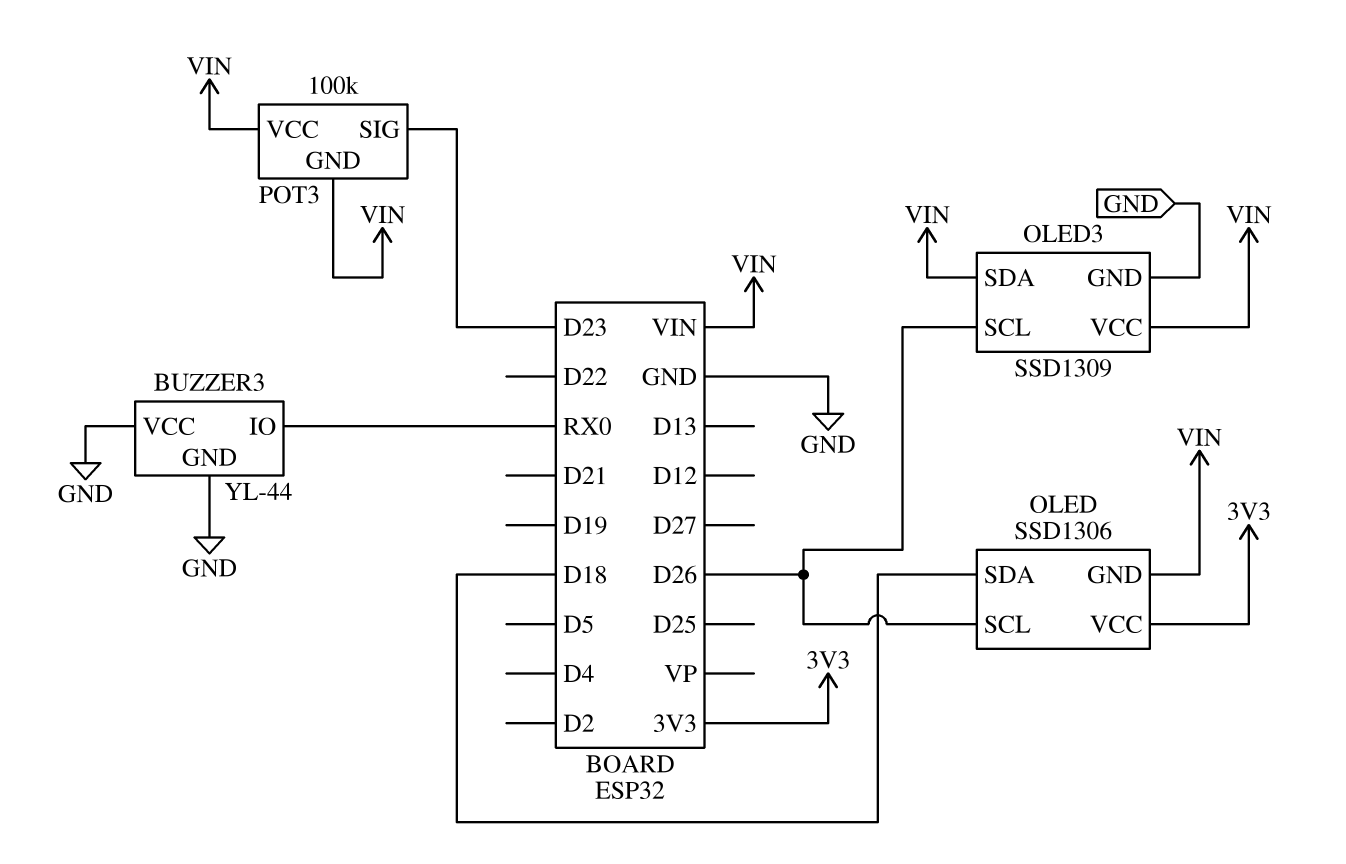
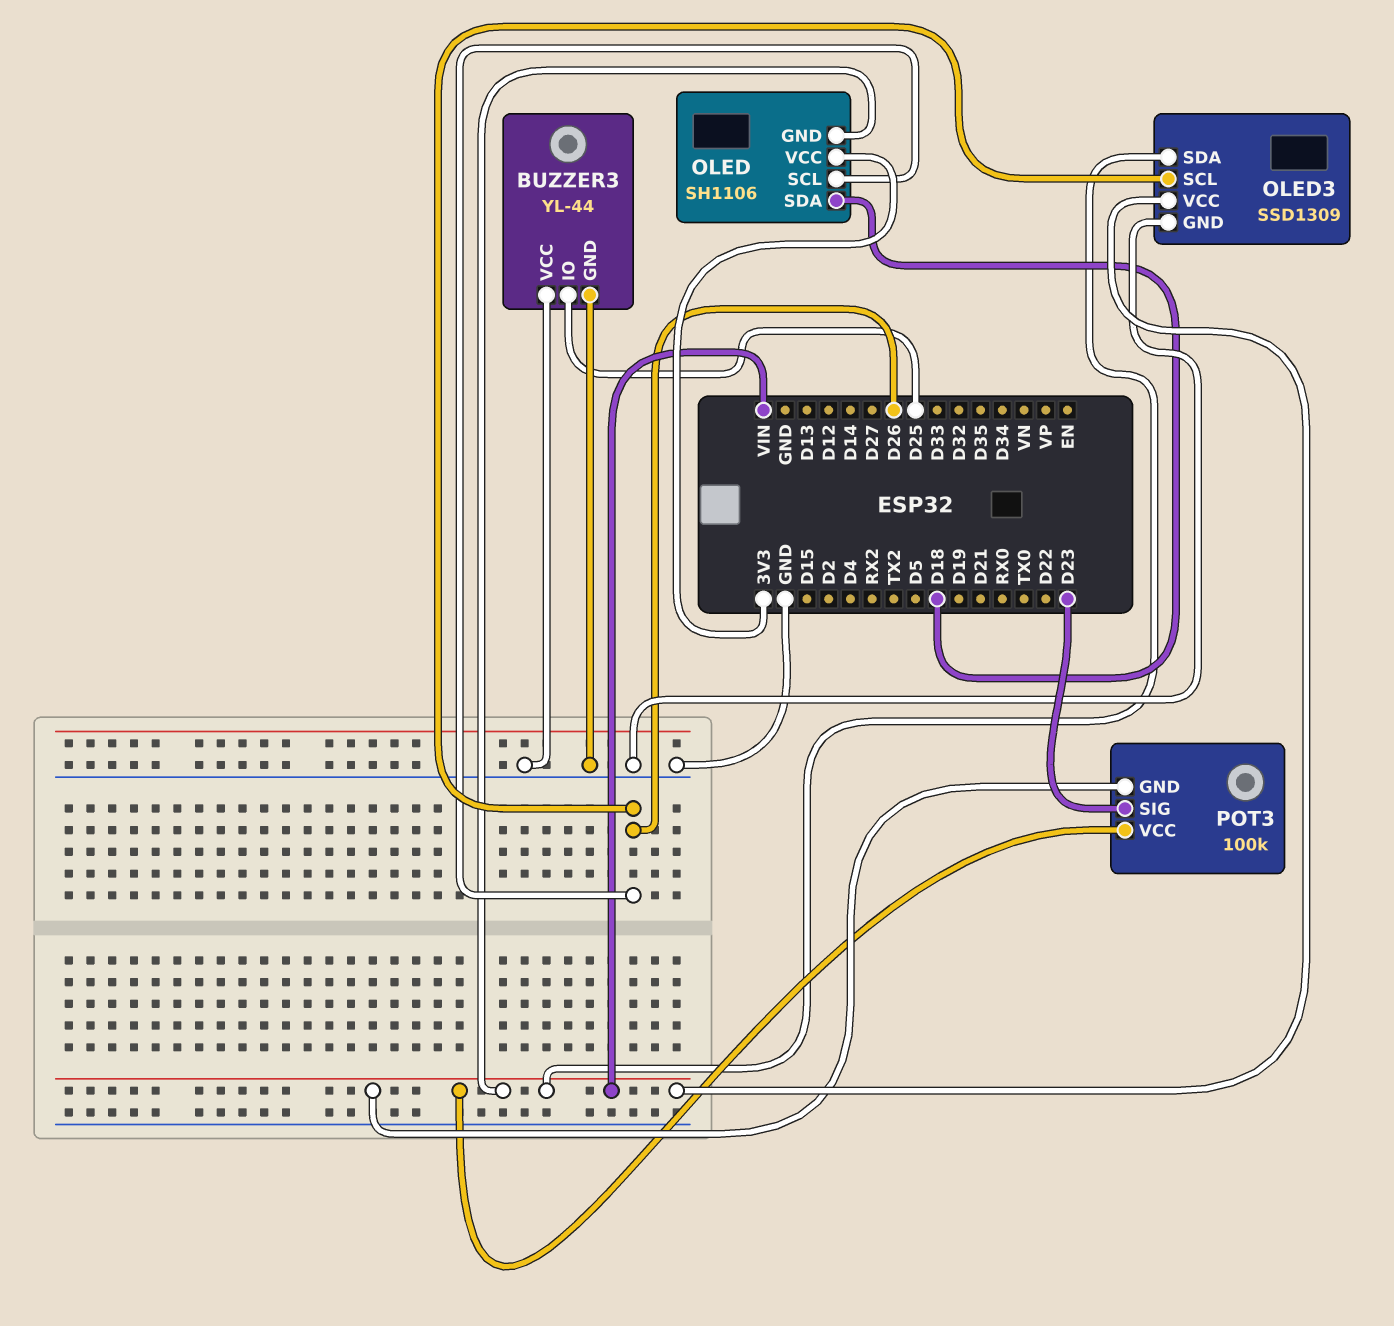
BUZZER3 pin IO: RX0 -> D25
OLED: SSD1306 -> SH1106

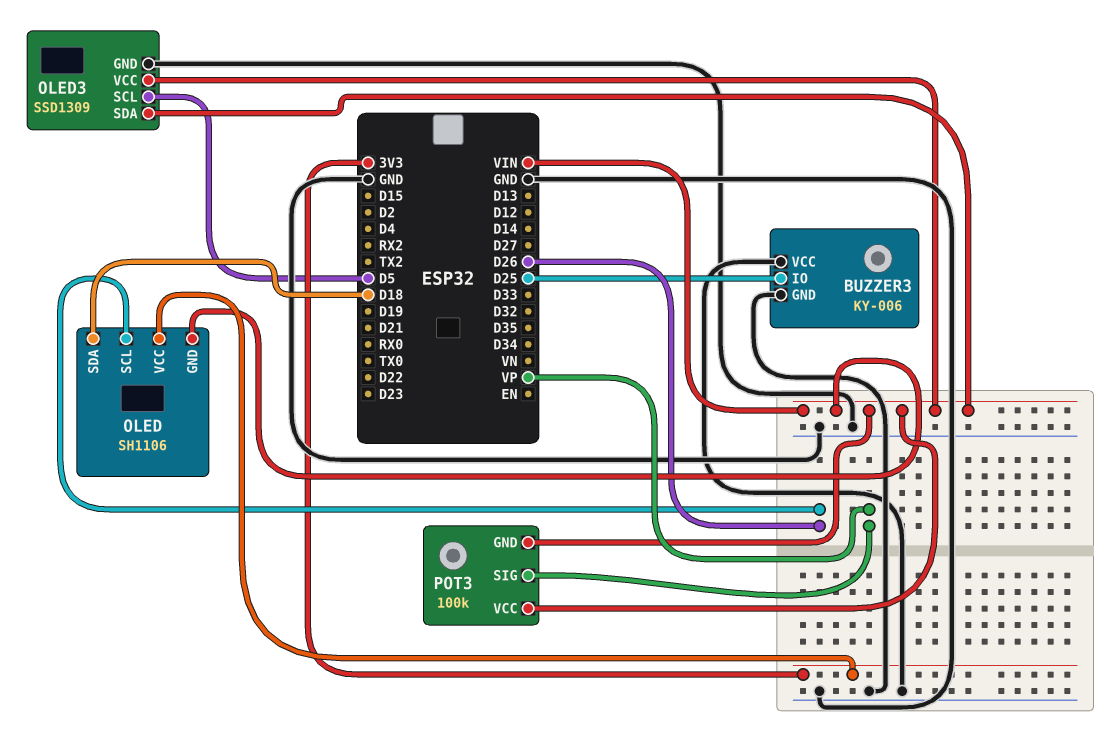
BUZZER3: YL-44 -> KY-006
OLED3 pin SCL: D26 -> D5
POT3 pin SIG: D23 -> VP

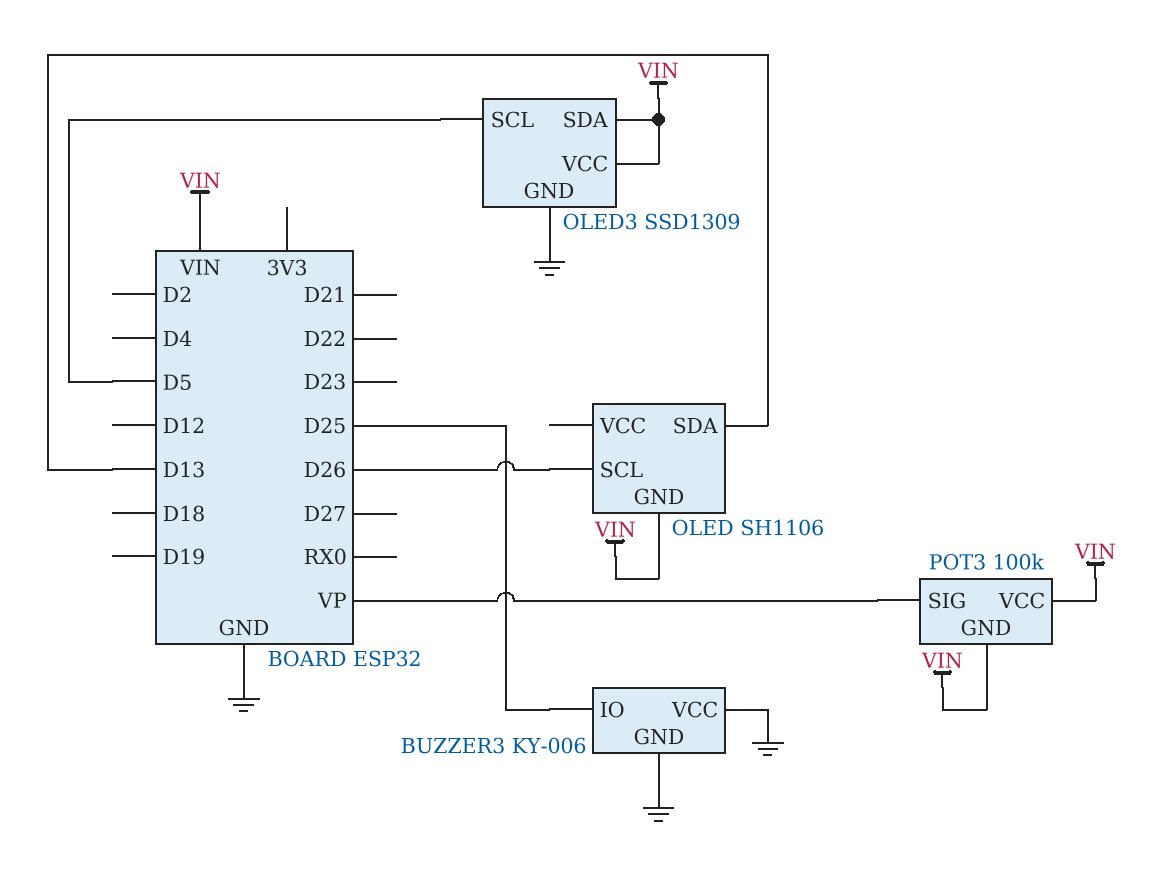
OLED pin SDA: D18 -> D13
OLED pin VCC: 3V3 -> none

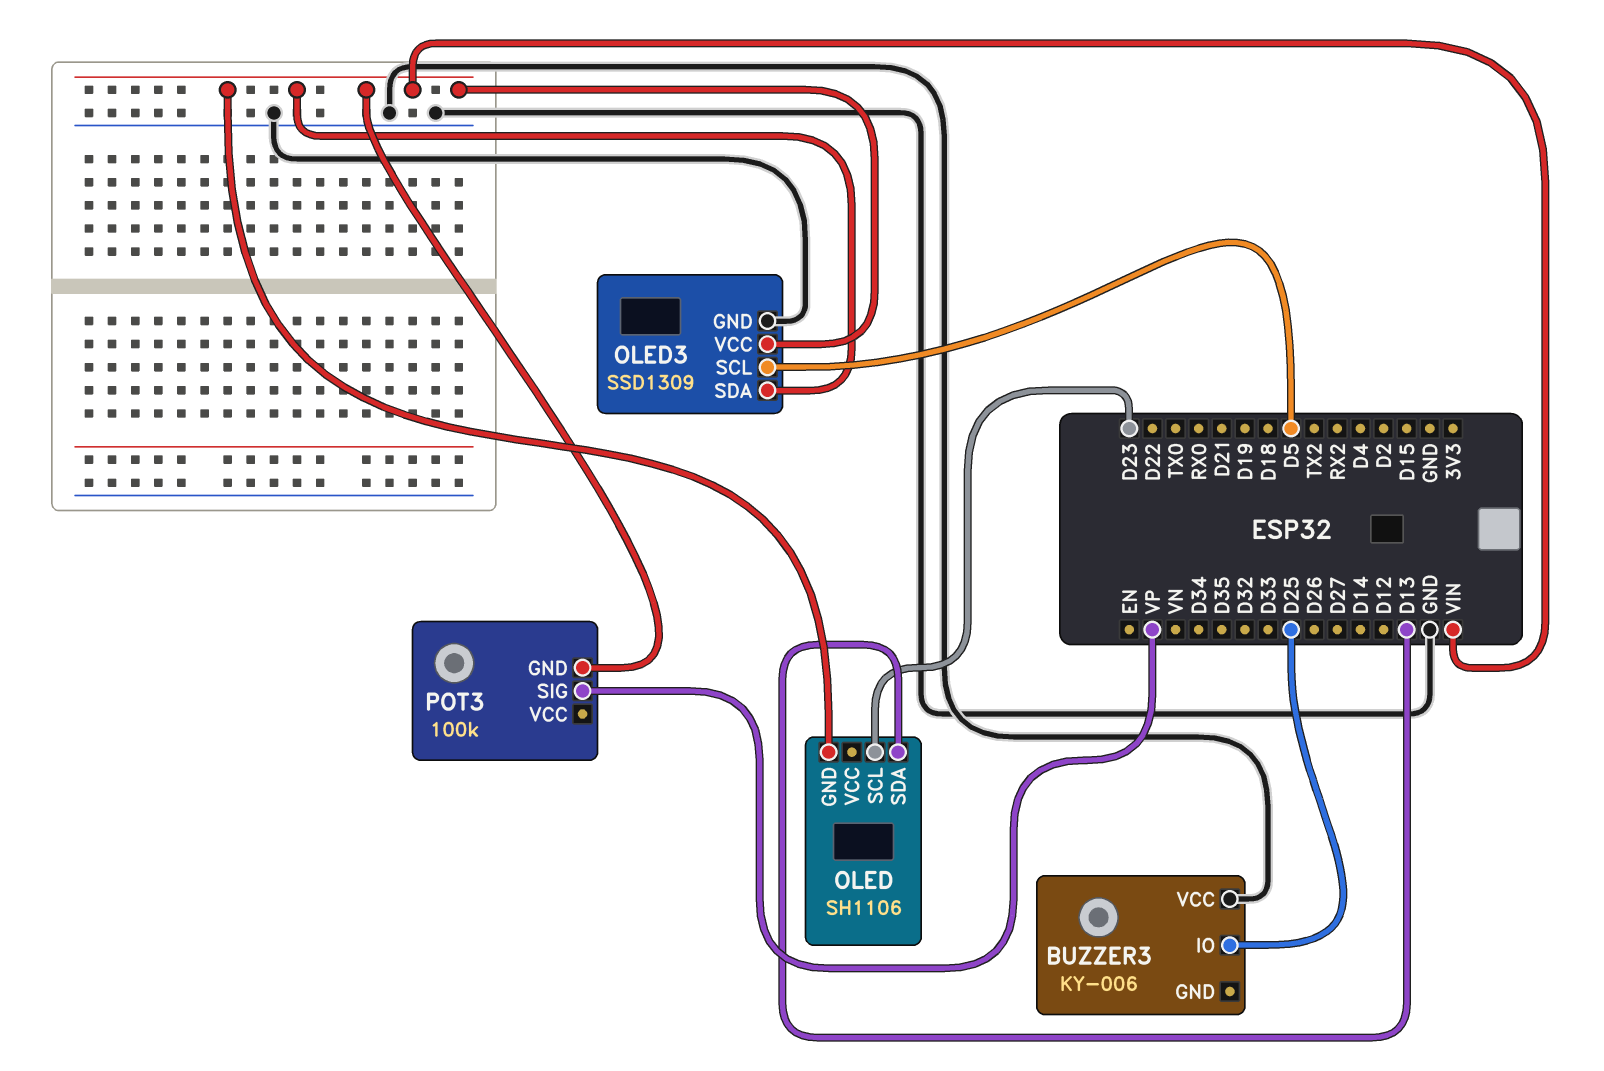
BUZZER3 pin GND: GND -> none
OLED pin SCL: D26 -> D23
POT3 pin VCC: VIN -> none

